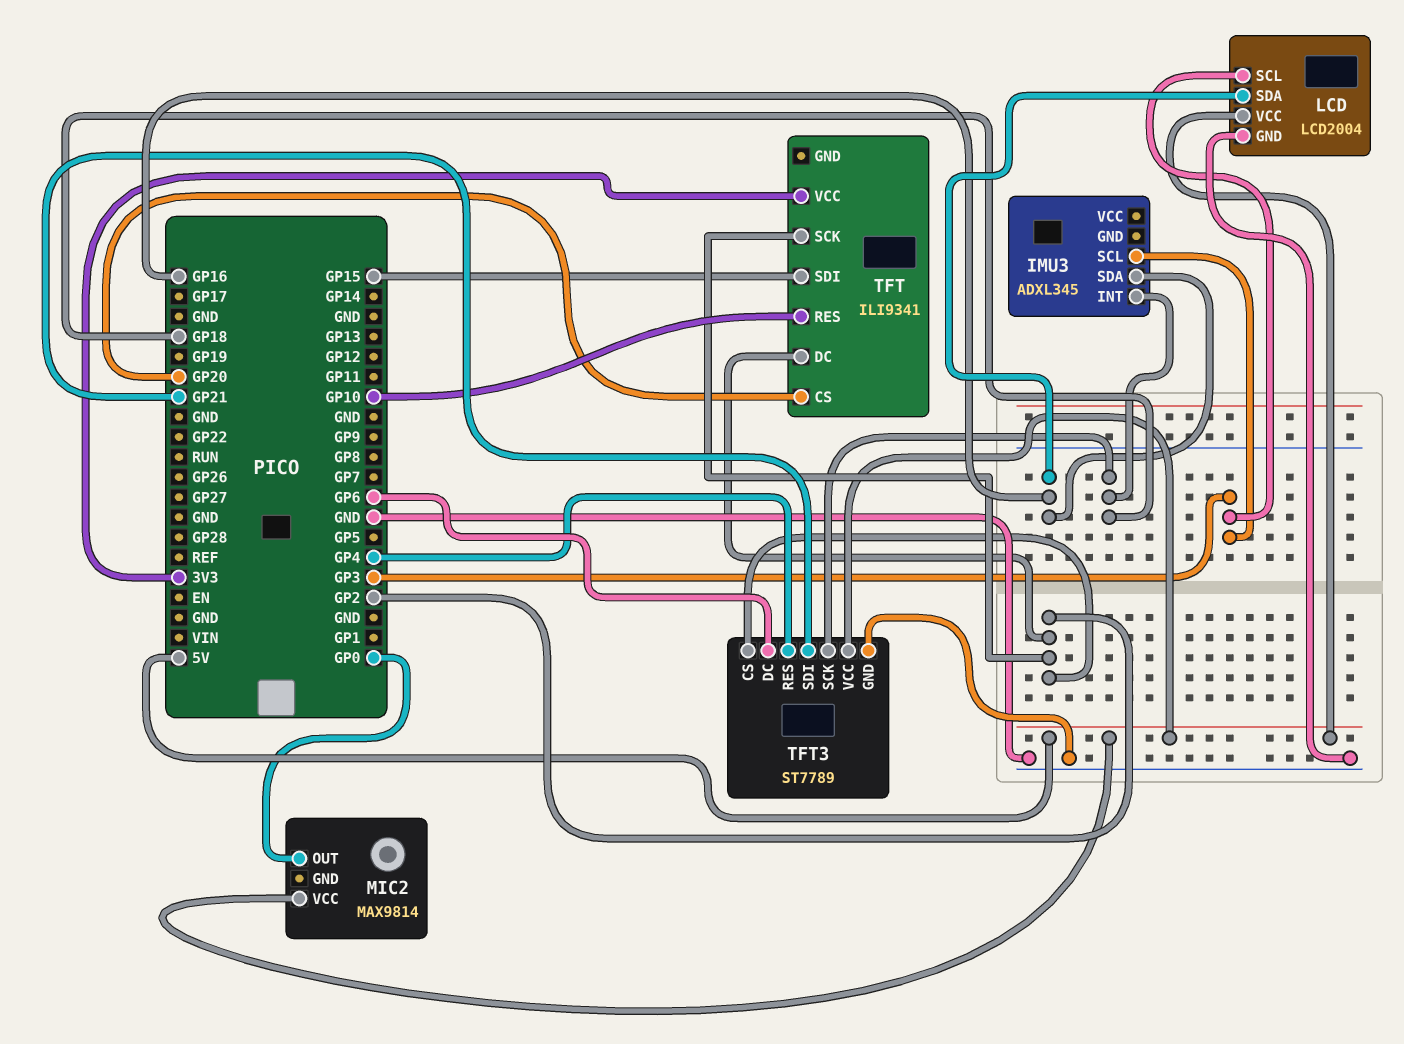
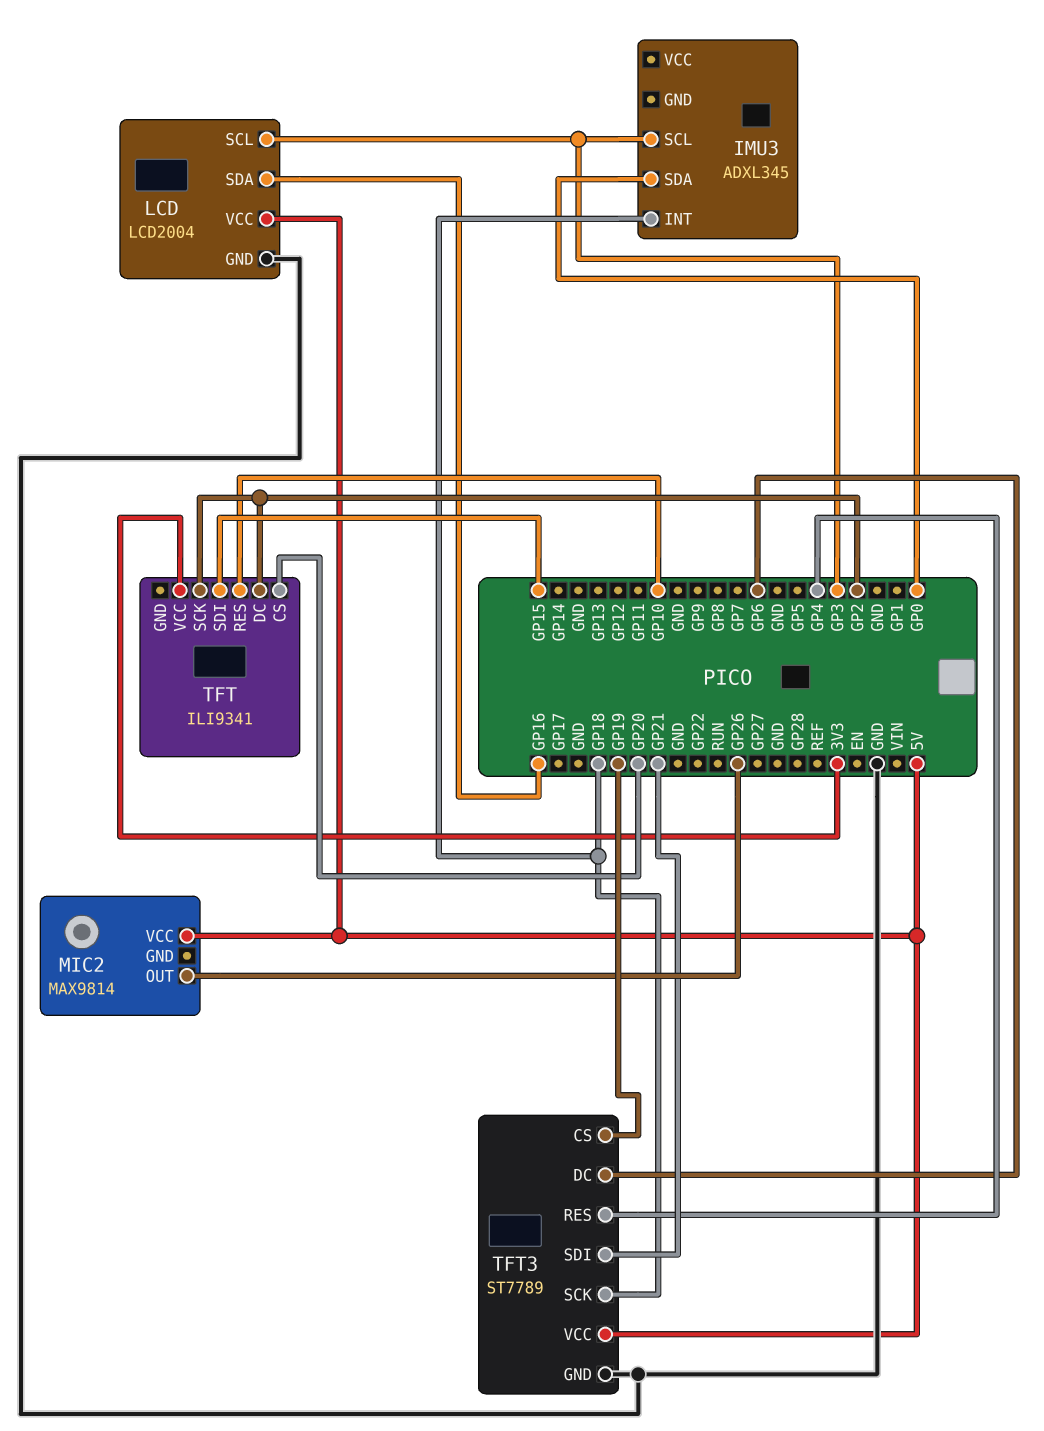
IMU3 pin SDA: GP16 -> GP0
MIC2 pin OUT: GP0 -> GP26
TFT3 pin CS: GP2 -> GP19

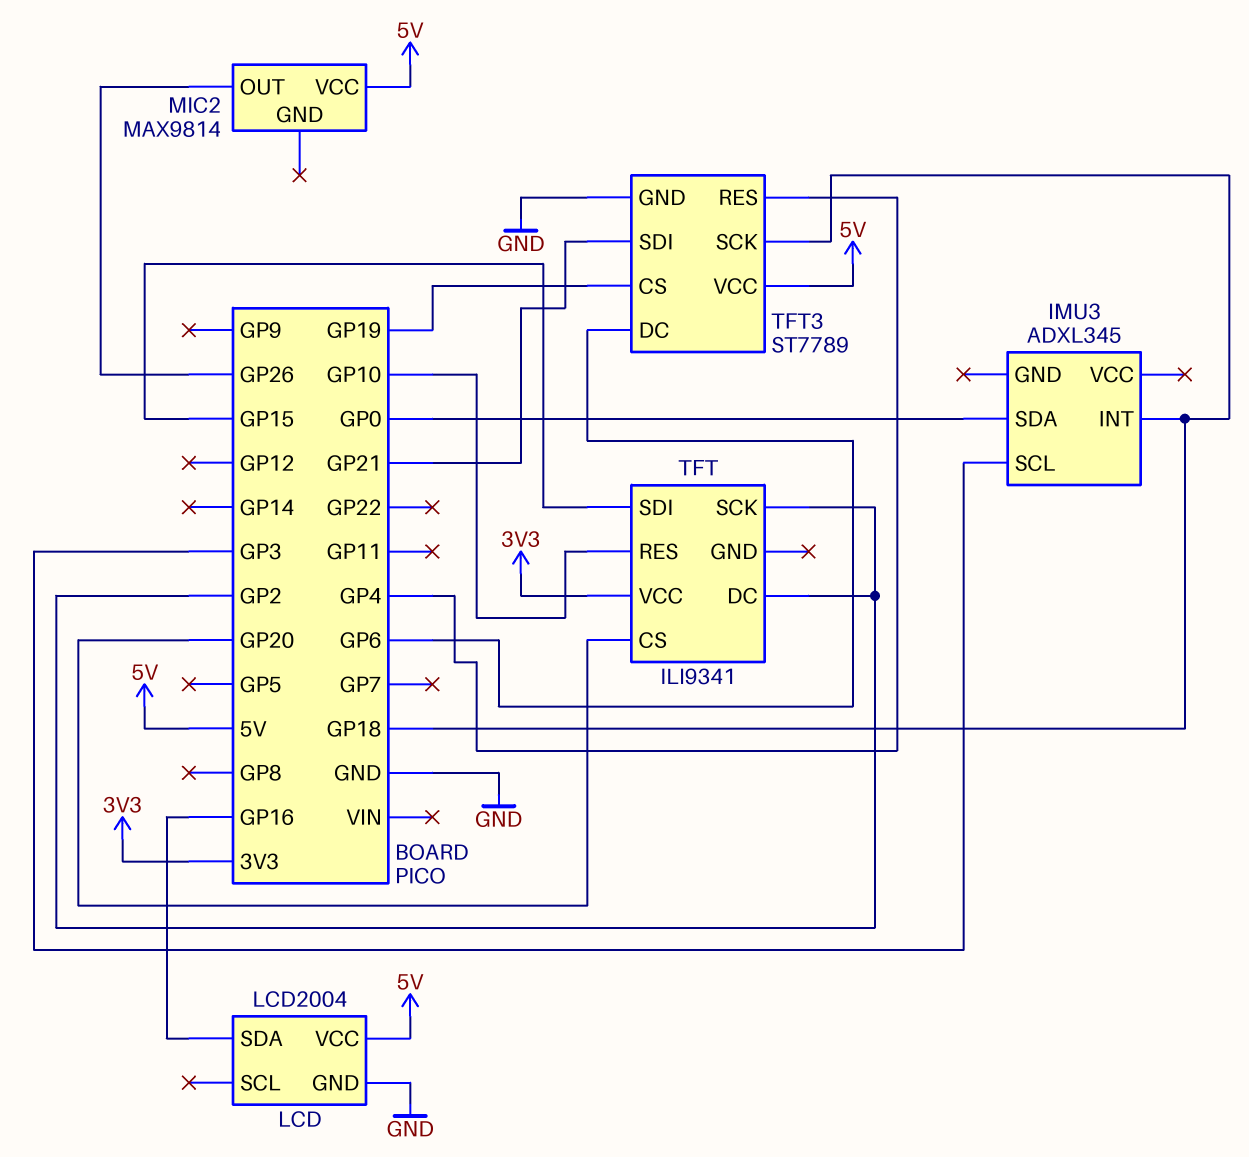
LCD pin SCL: GP3 -> none

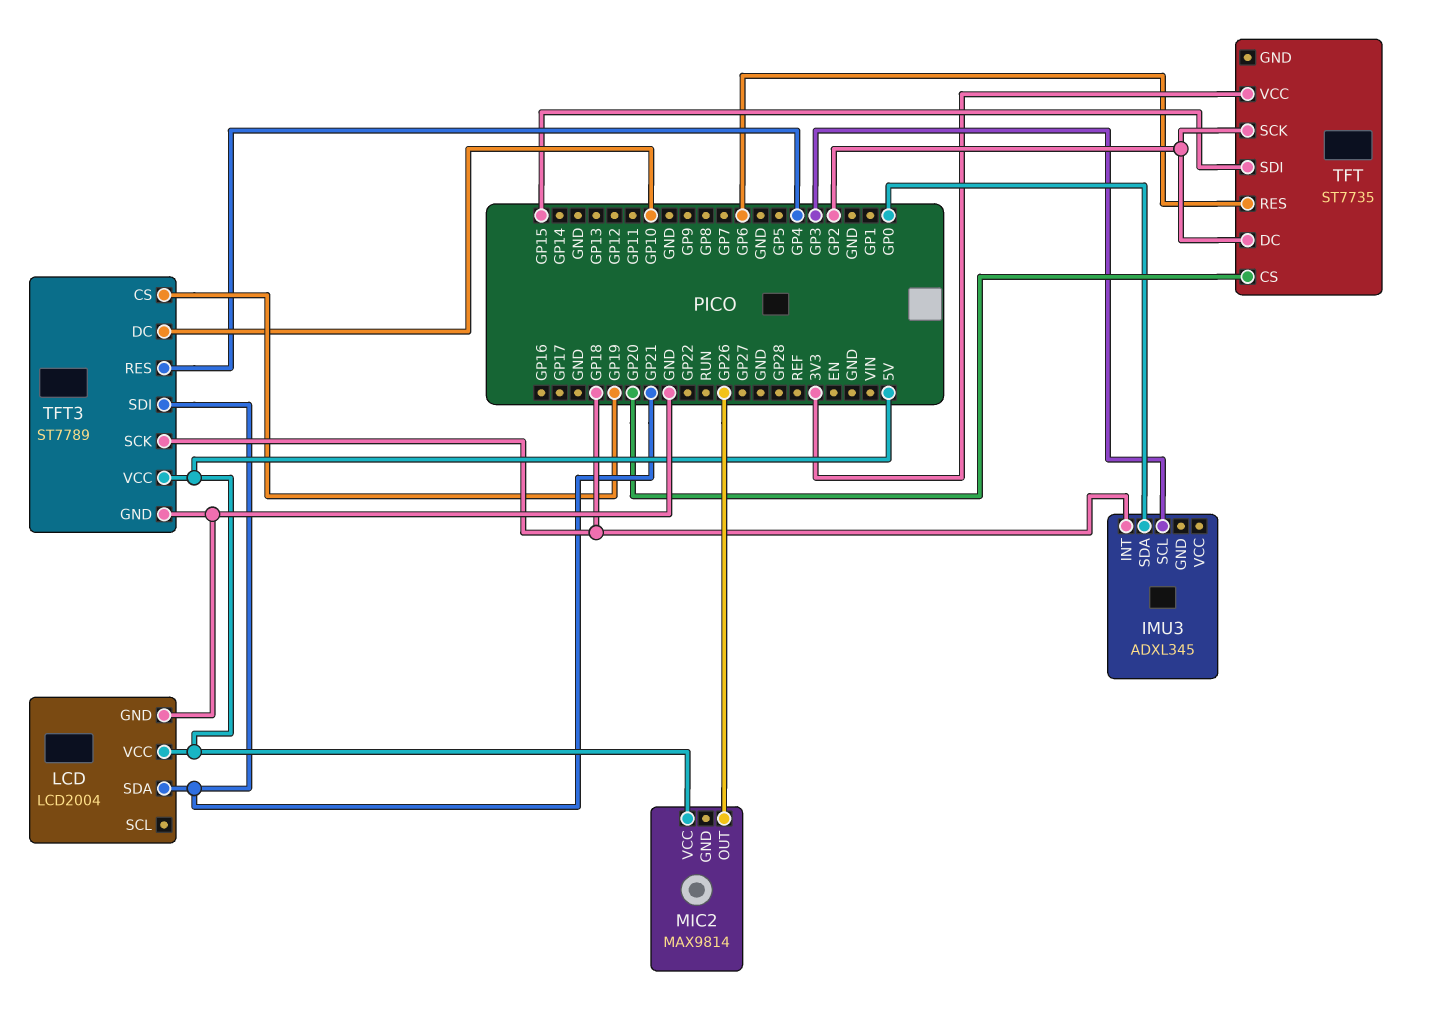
LCD pin SDA: GP16 -> GP21
TFT: ILI9341 -> ST7735
TFT pin RES: GP10 -> GP6
TFT3 pin DC: GP6 -> GP10

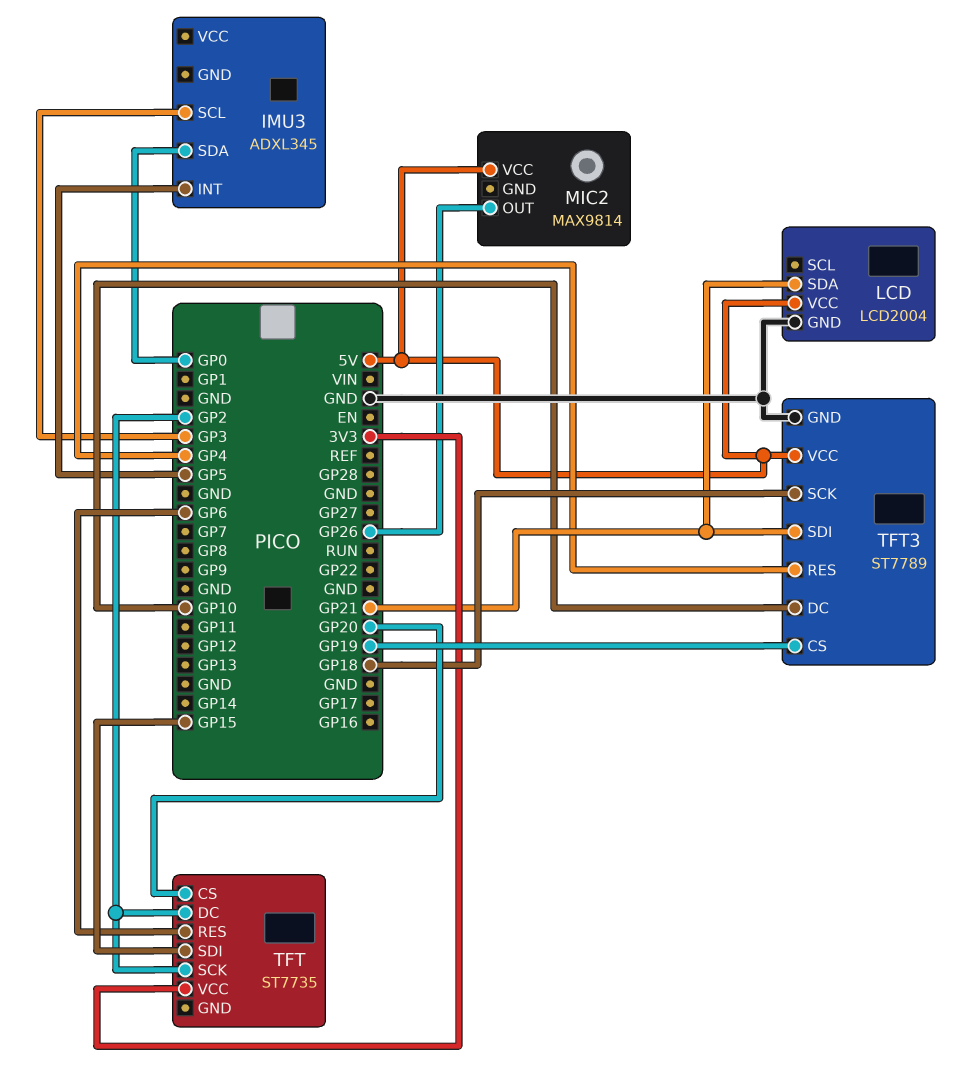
IMU3 pin INT: GP18 -> GP5

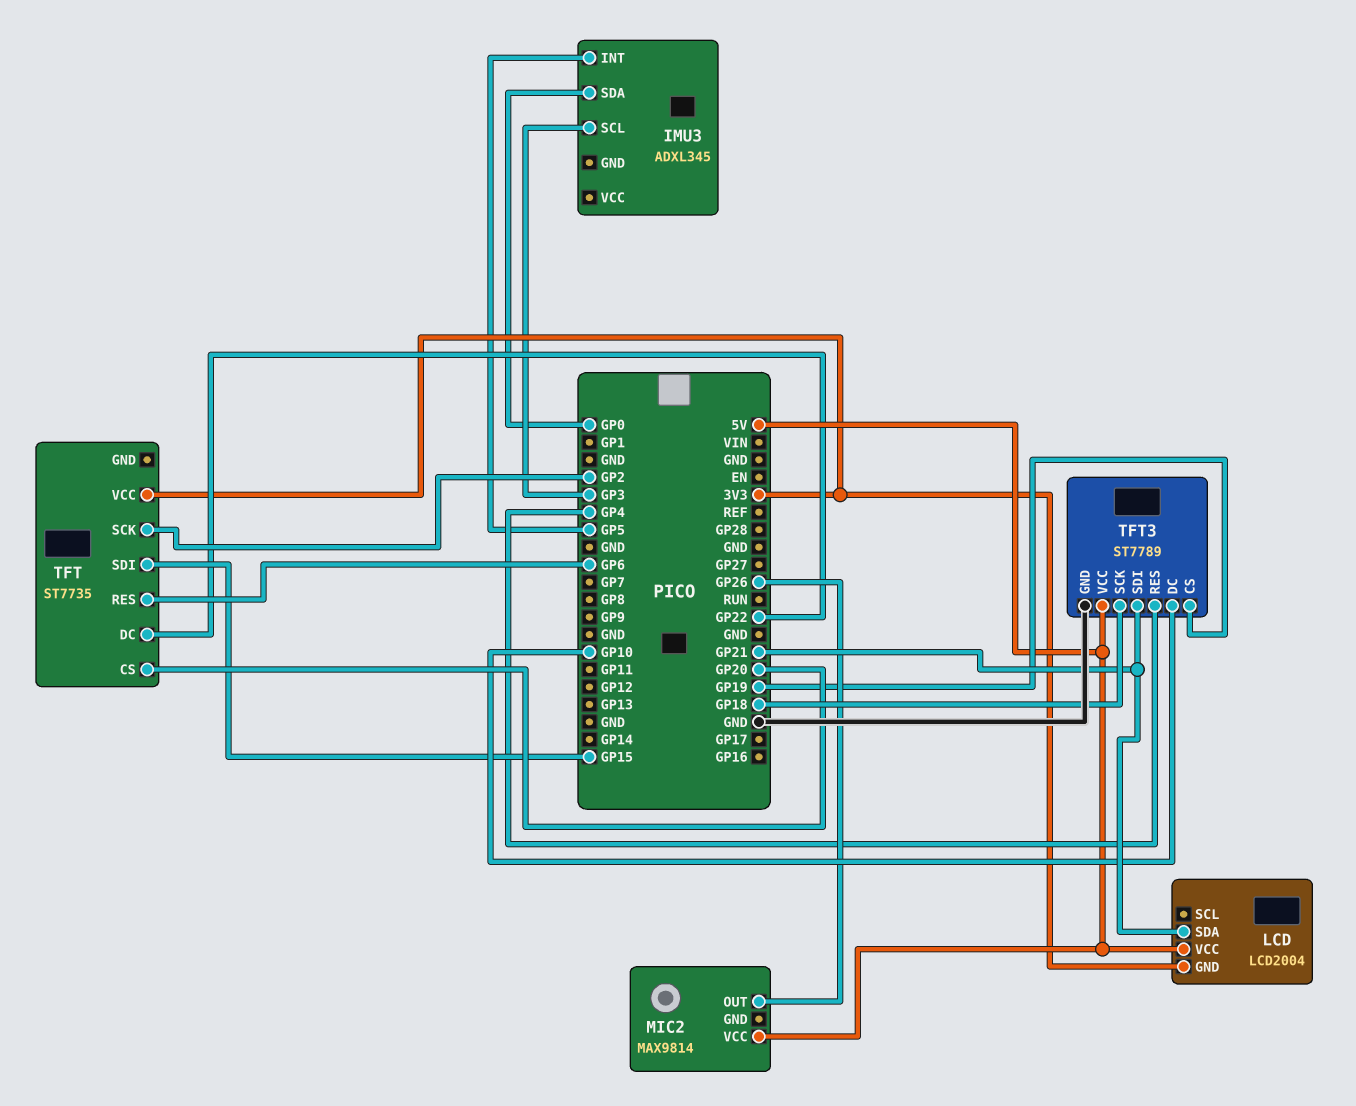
LCD pin GND: GND -> 3V3
TFT pin DC: GP2 -> GP22

